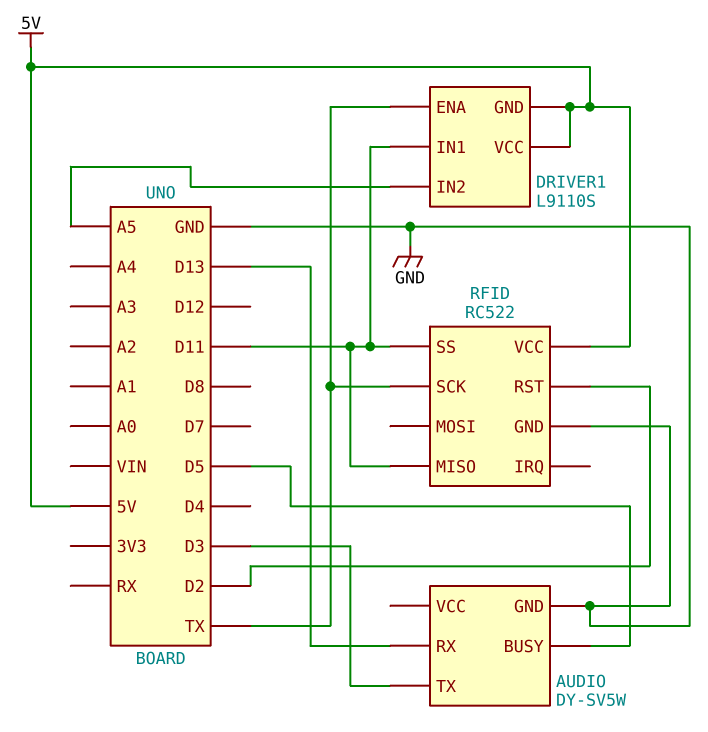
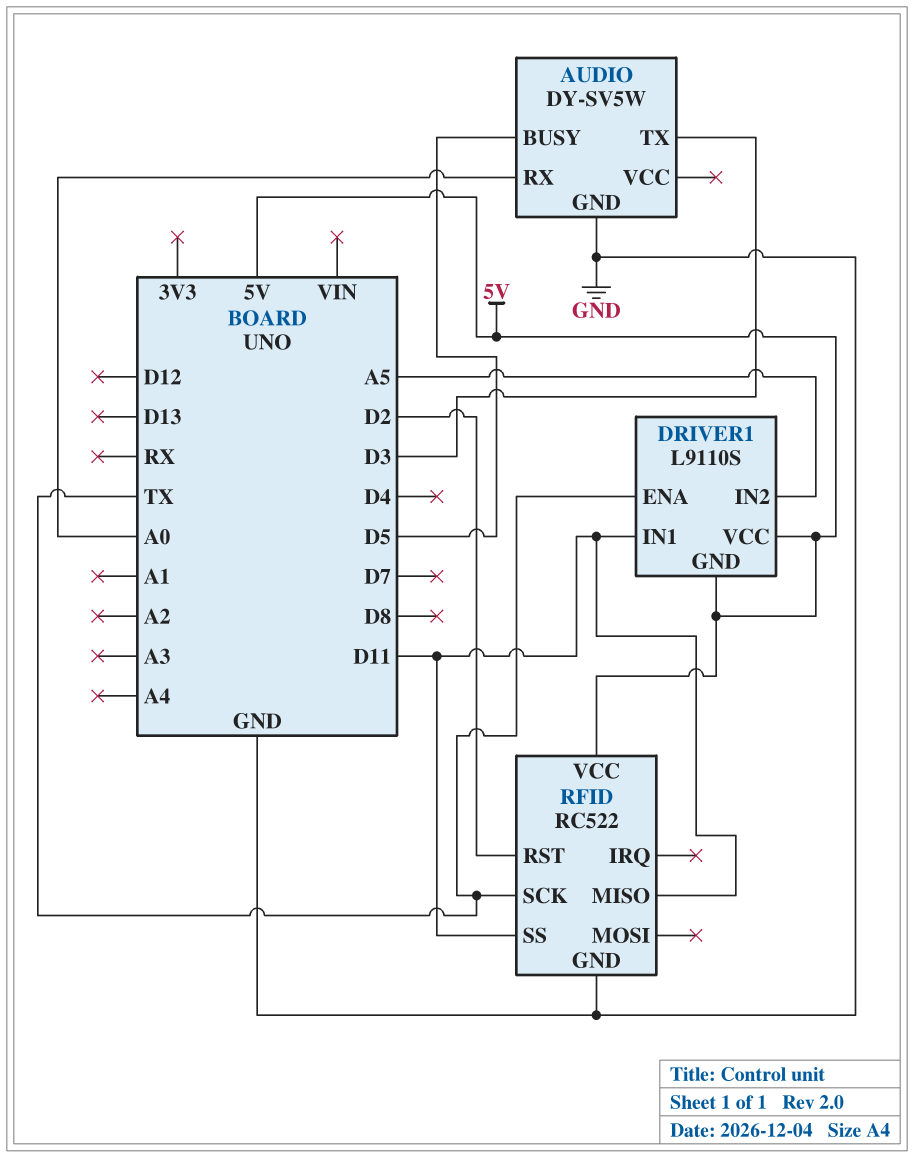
AUDIO pin RX: D13 -> A0

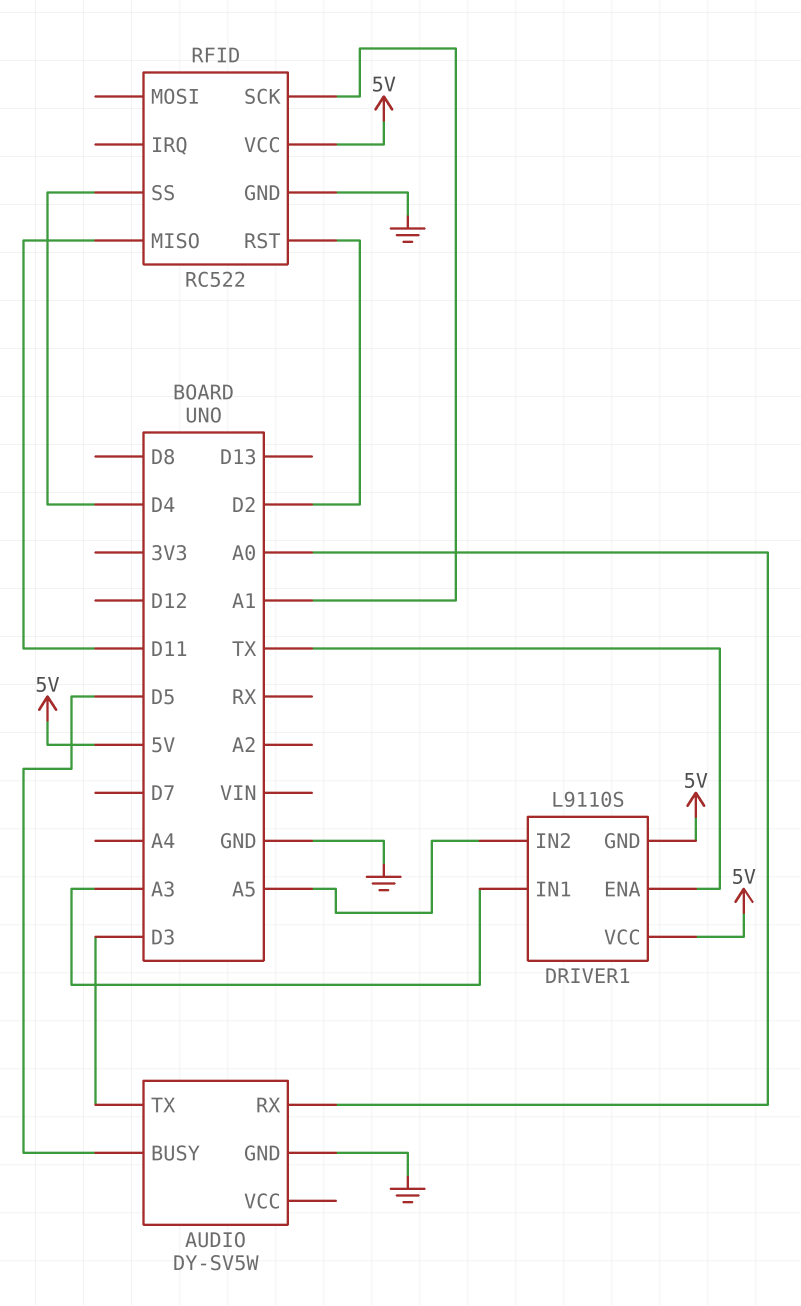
DRIVER1 pin IN1: D11 -> A3
RFID pin SCK: TX -> A1
RFID pin SS: D11 -> D4

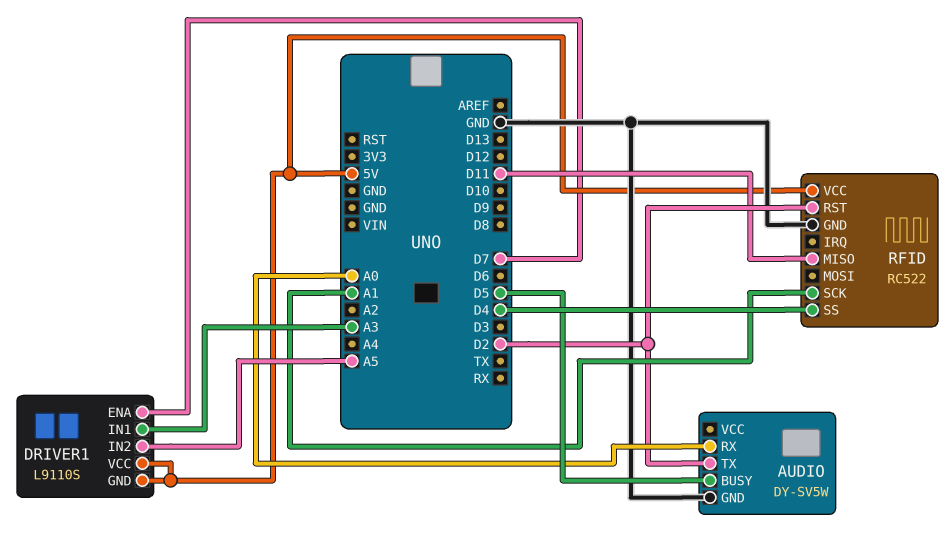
AUDIO pin TX: D3 -> D2
DRIVER1 pin ENA: TX -> D7

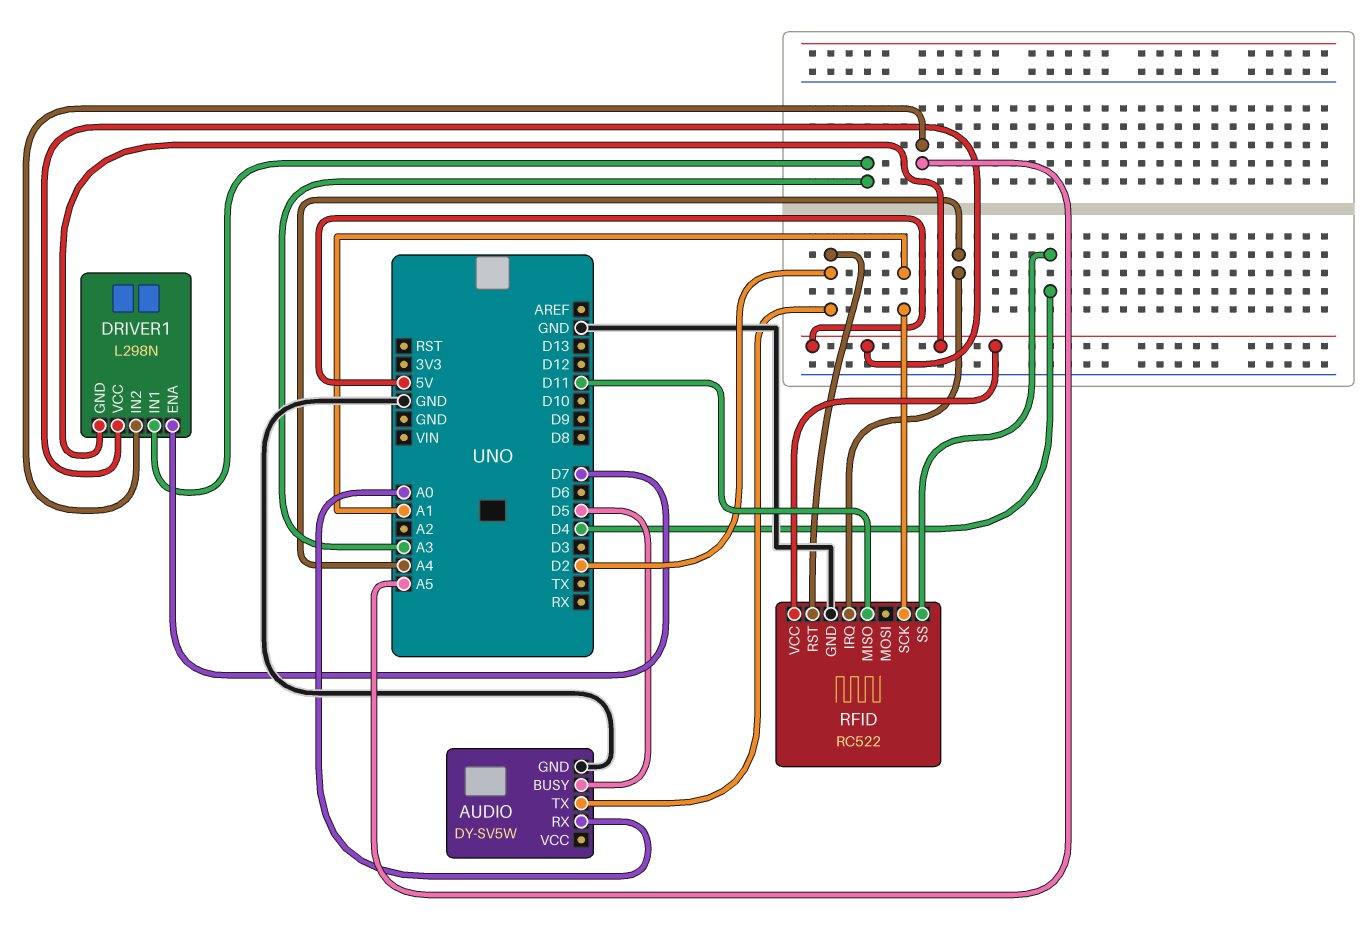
DRIVER1: L9110S -> L298N
RFID pin IRQ: none -> A4

